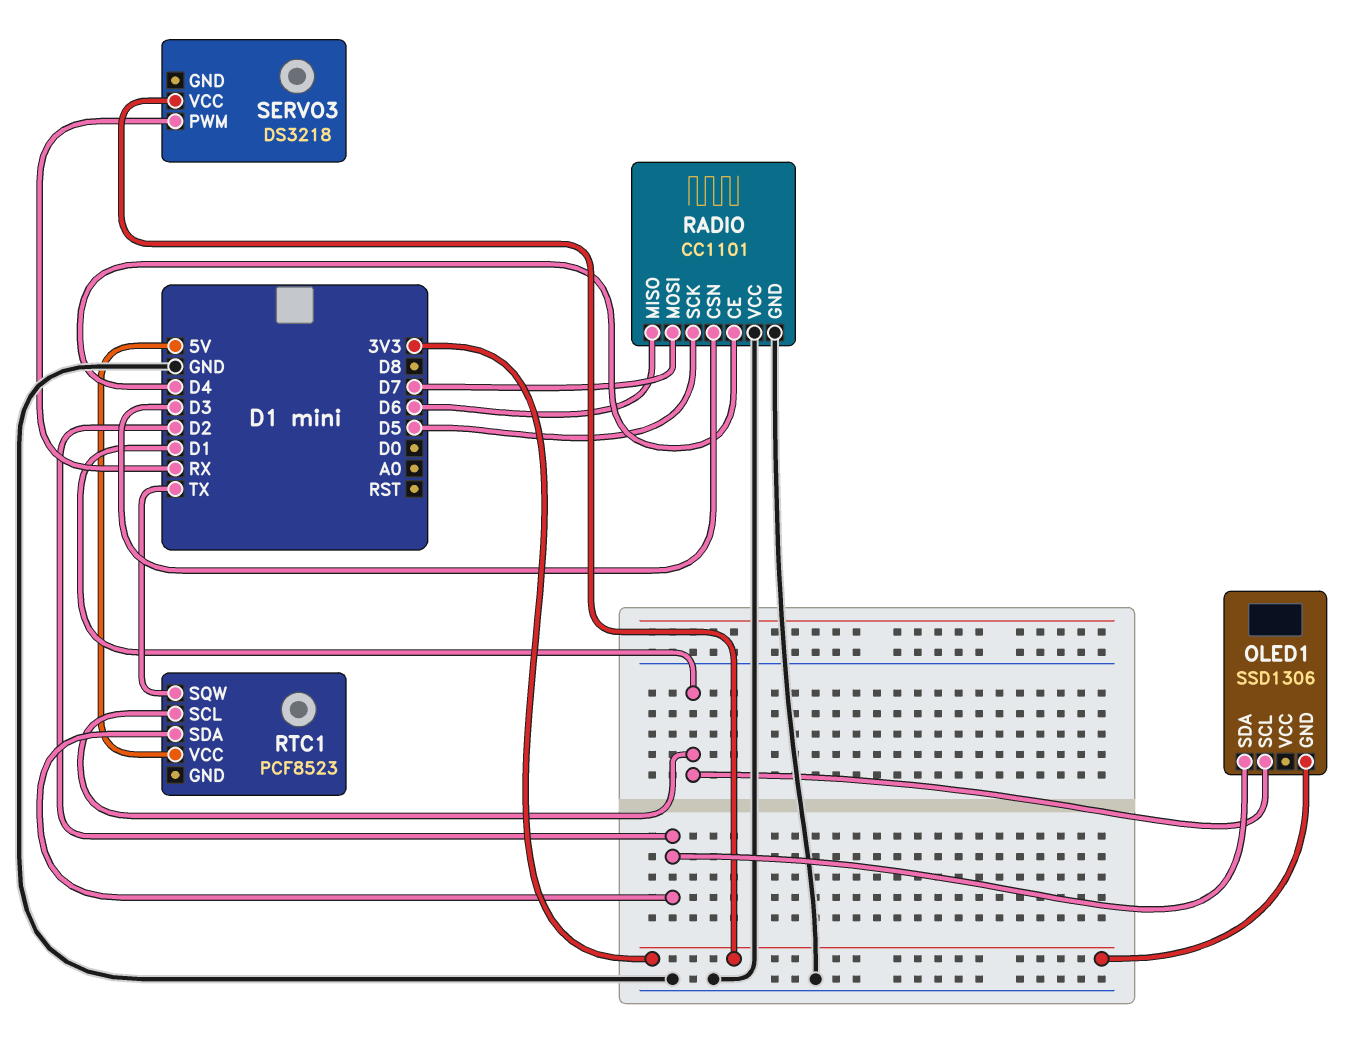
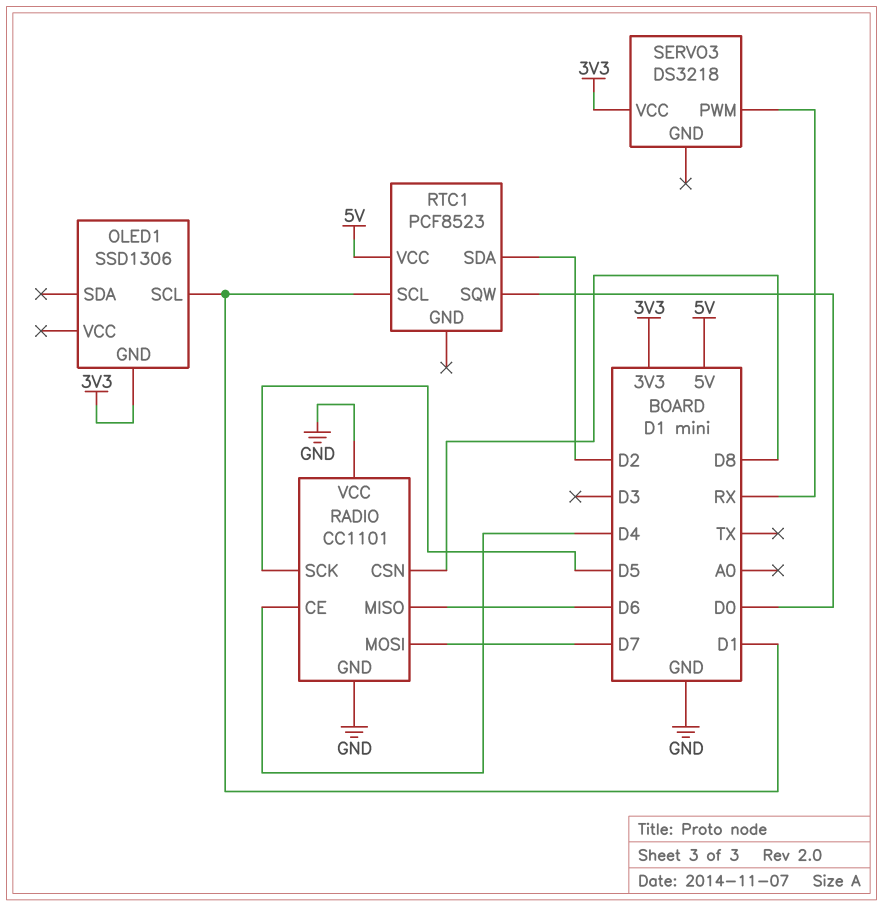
OLED1 pin SDA: D2 -> none
RADIO pin CSN: D3 -> D8
RTC1 pin SQW: TX -> D0

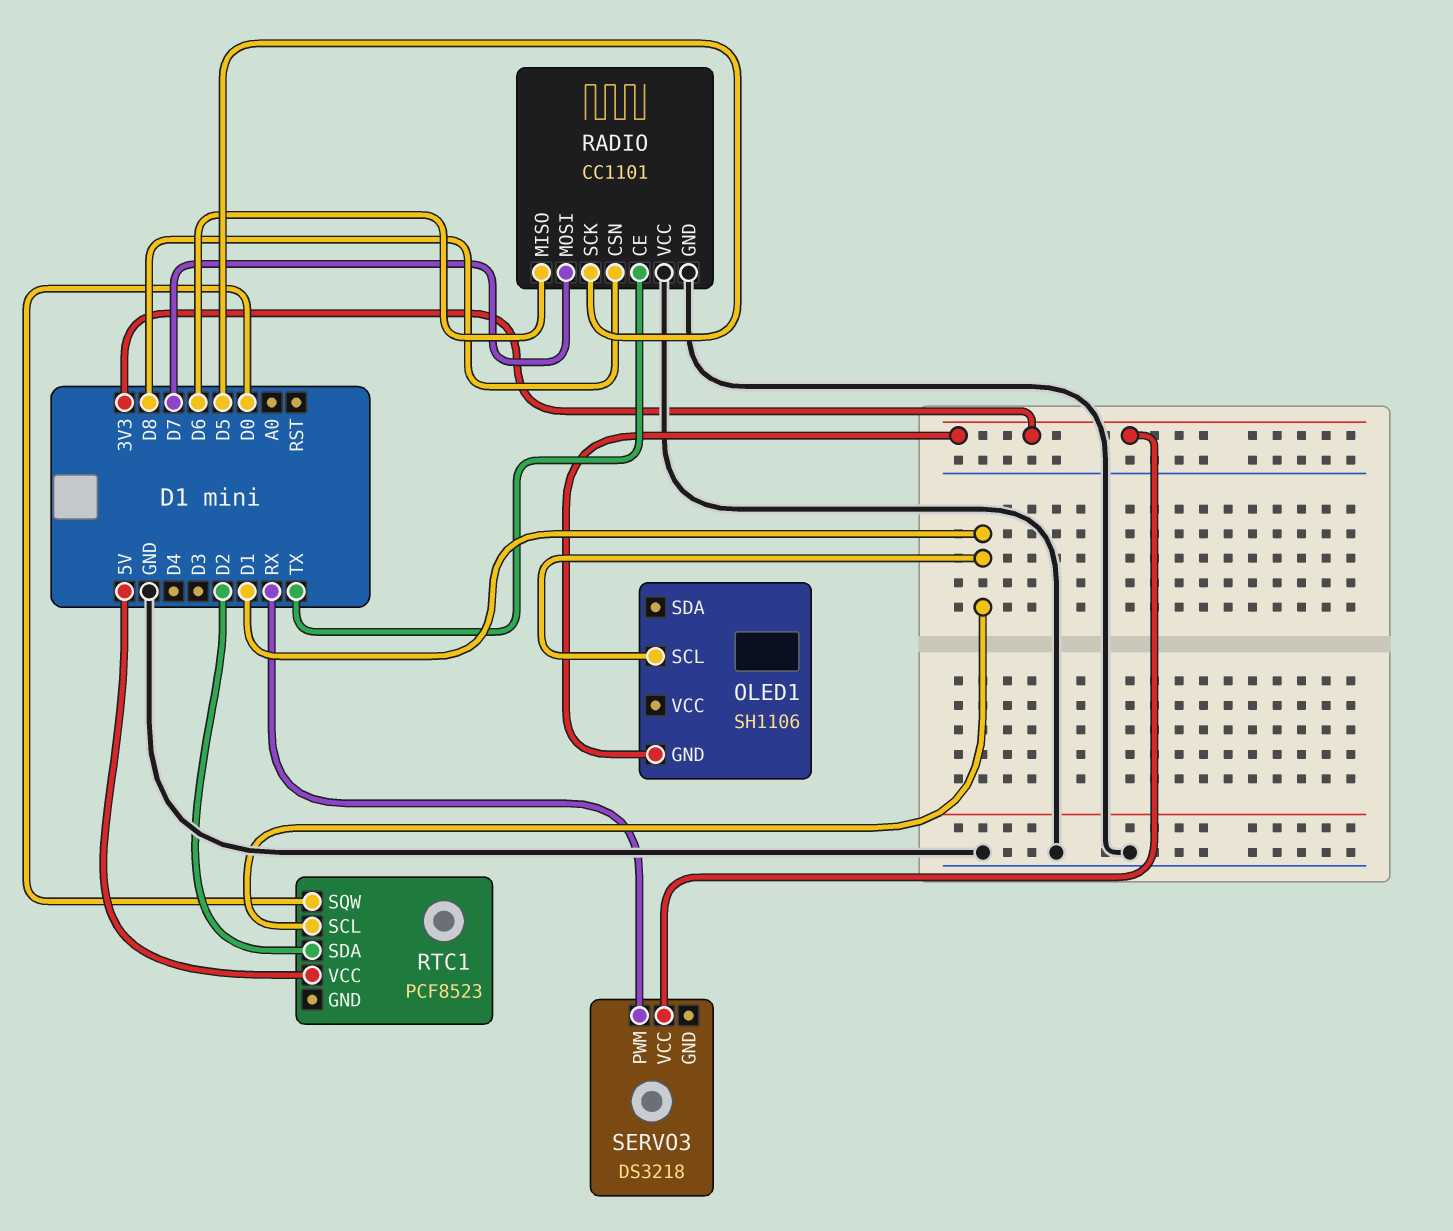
OLED1: SSD1306 -> SH1106
RADIO pin CE: D4 -> TX

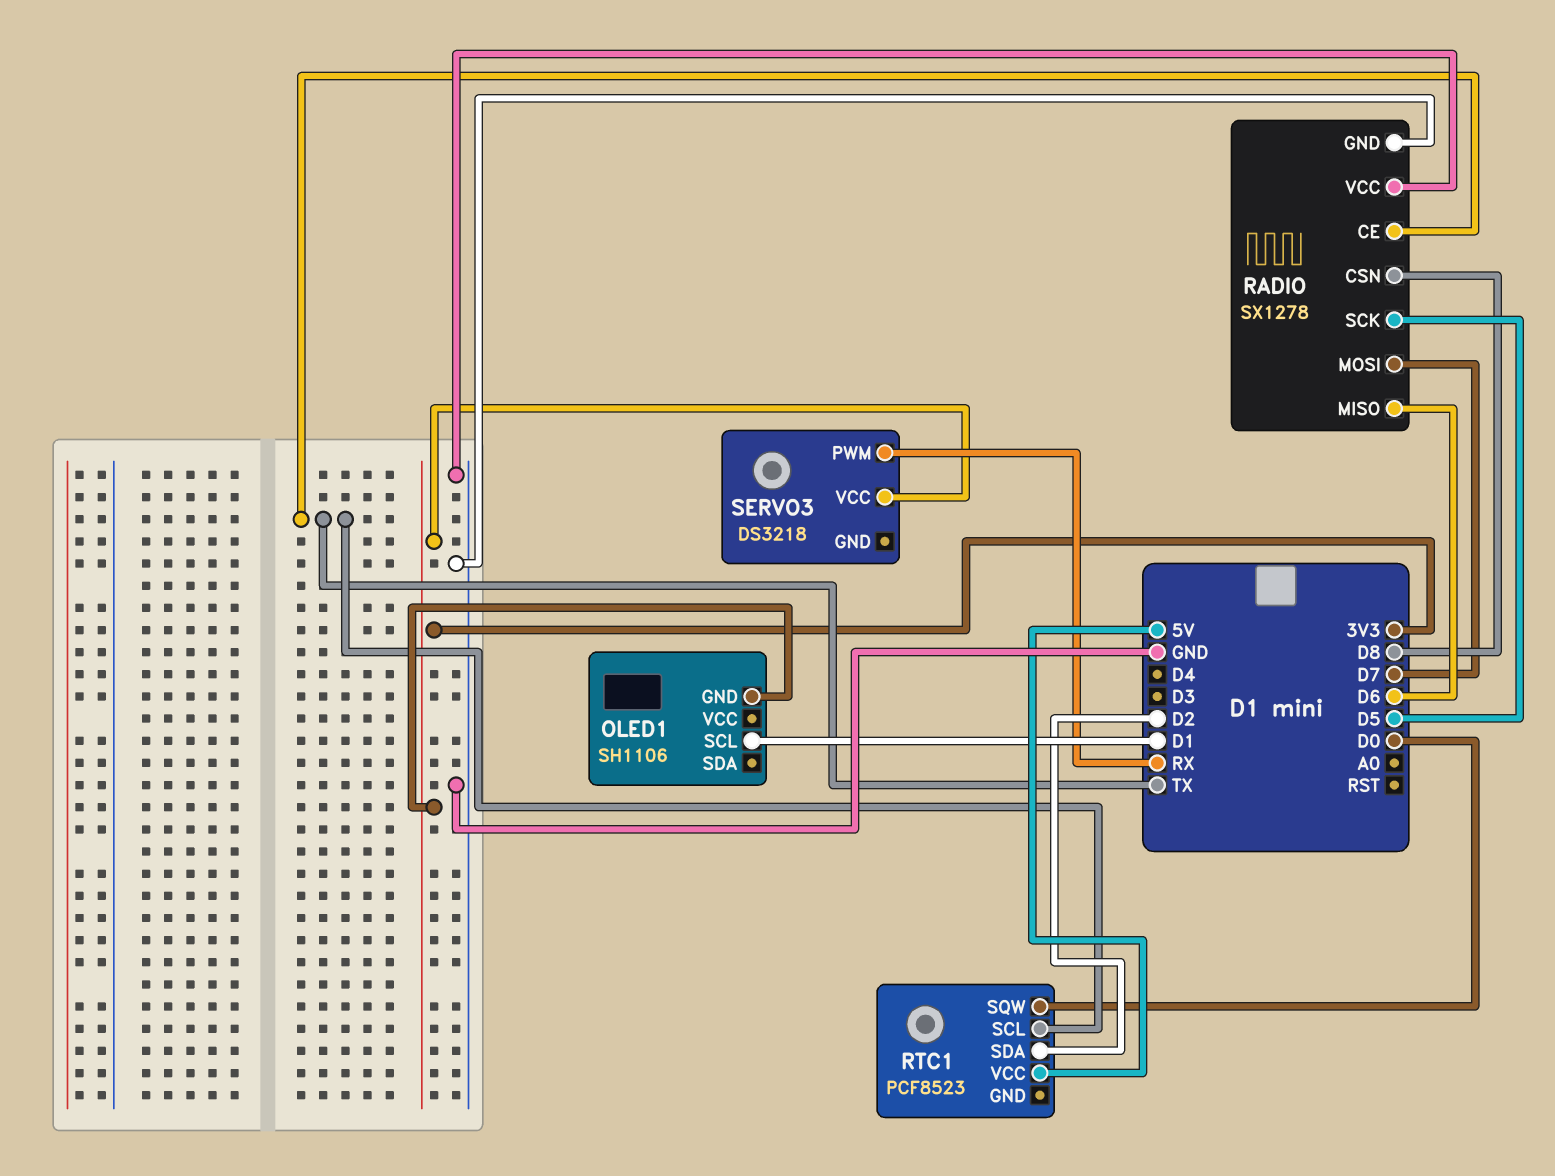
RADIO: CC1101 -> SX1278
RTC1 pin SCL: D1 -> TX

